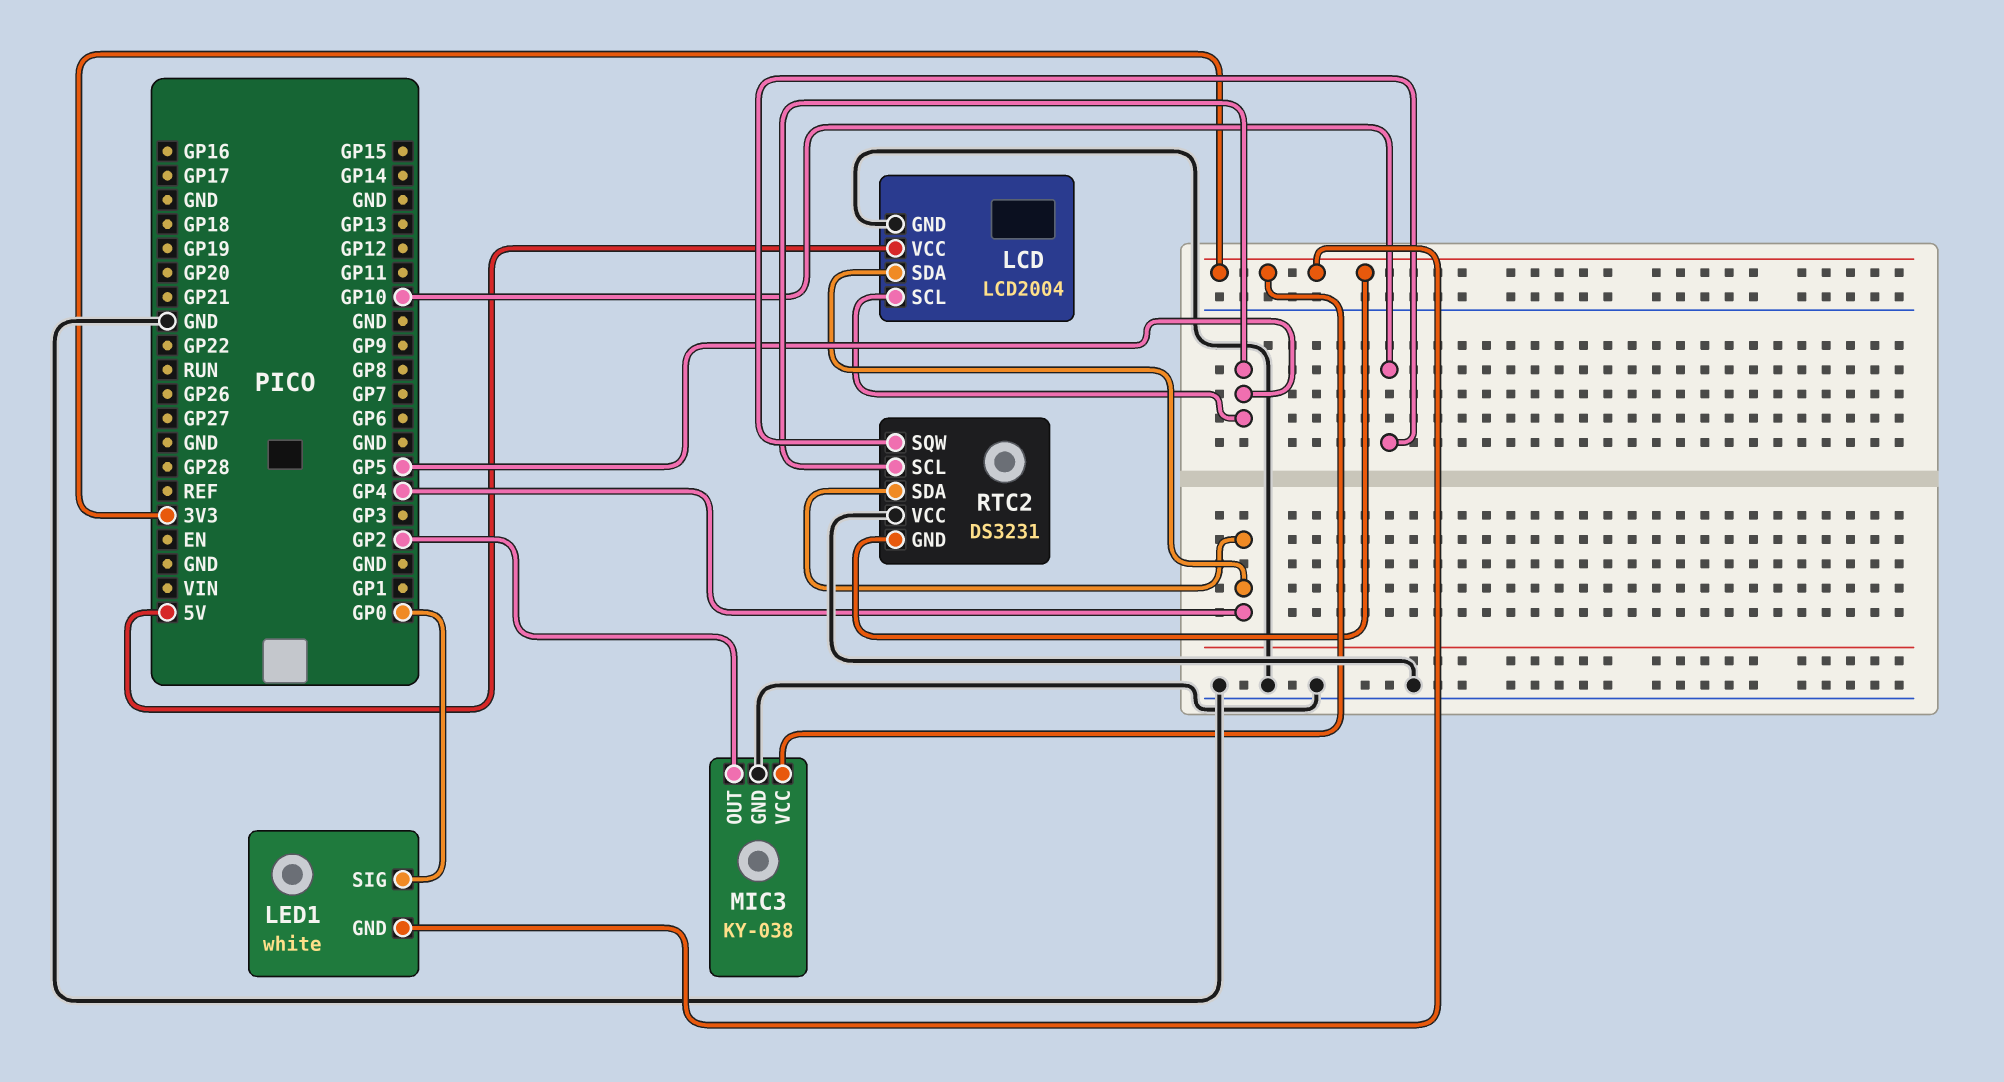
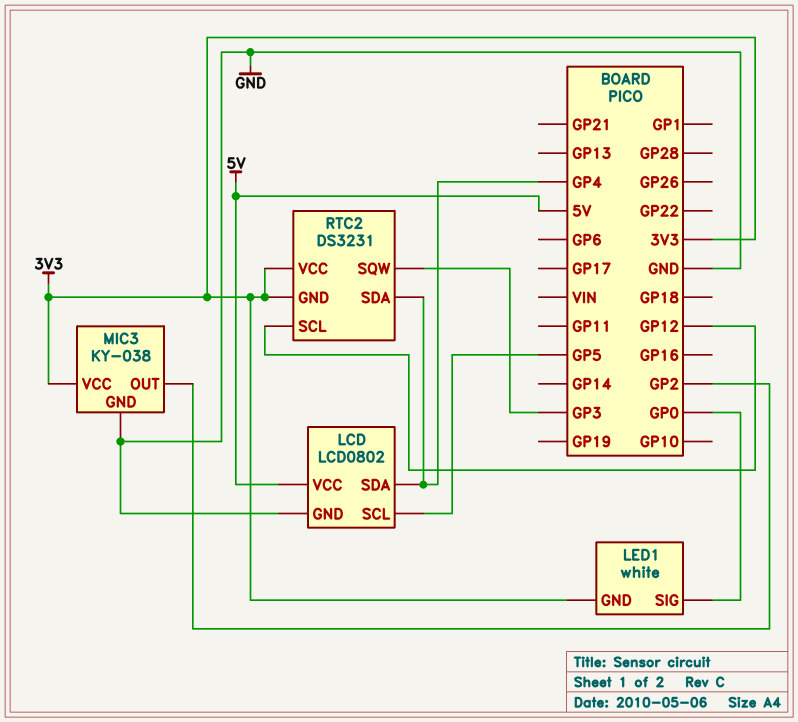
LCD: LCD2004 -> LCD0802
RTC2 pin SCL: GP5 -> GP12
RTC2 pin SQW: GP10 -> GP3
RTC2 pin VCC: GND -> 3V3

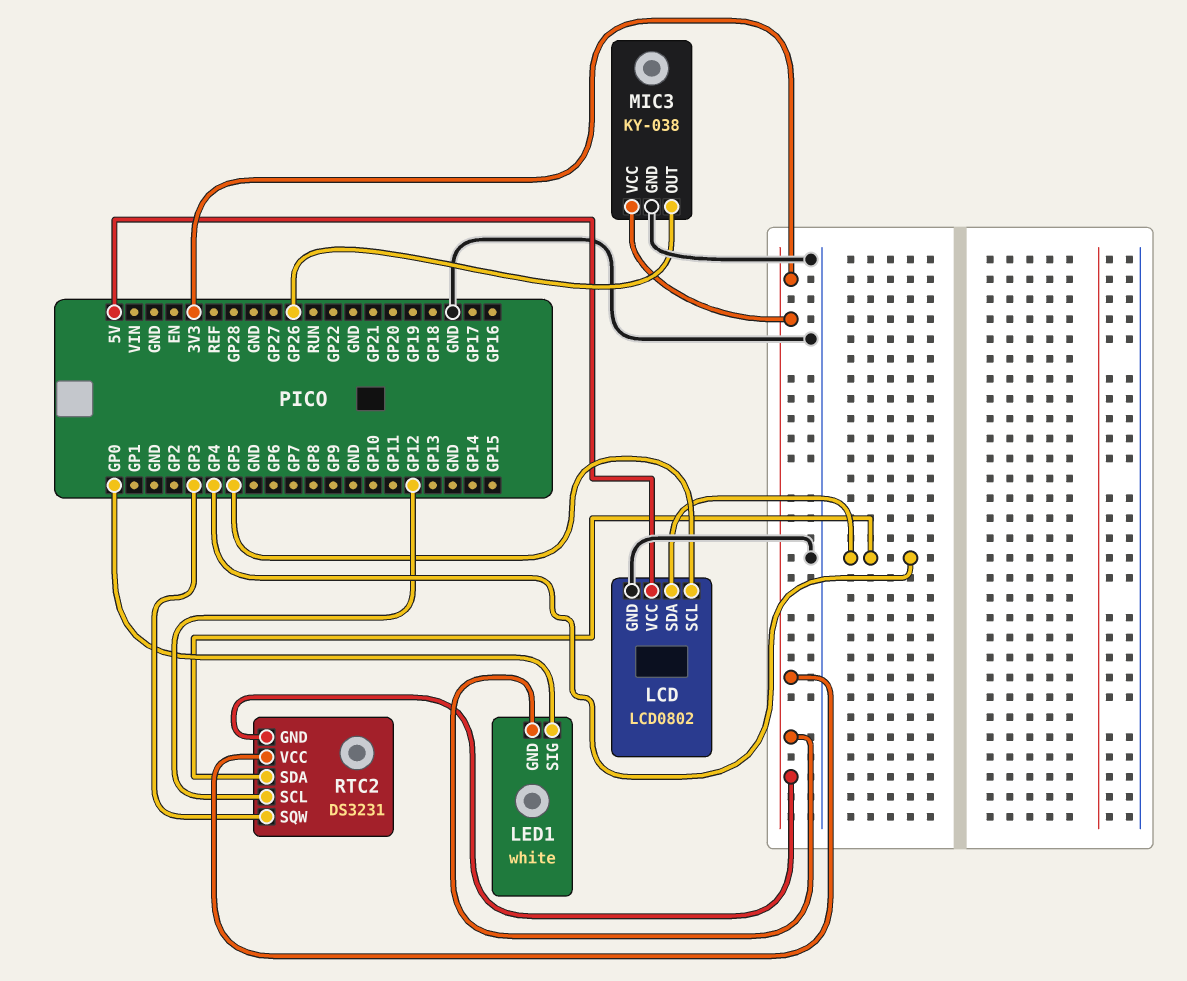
MIC3 pin OUT: GP2 -> GP26

